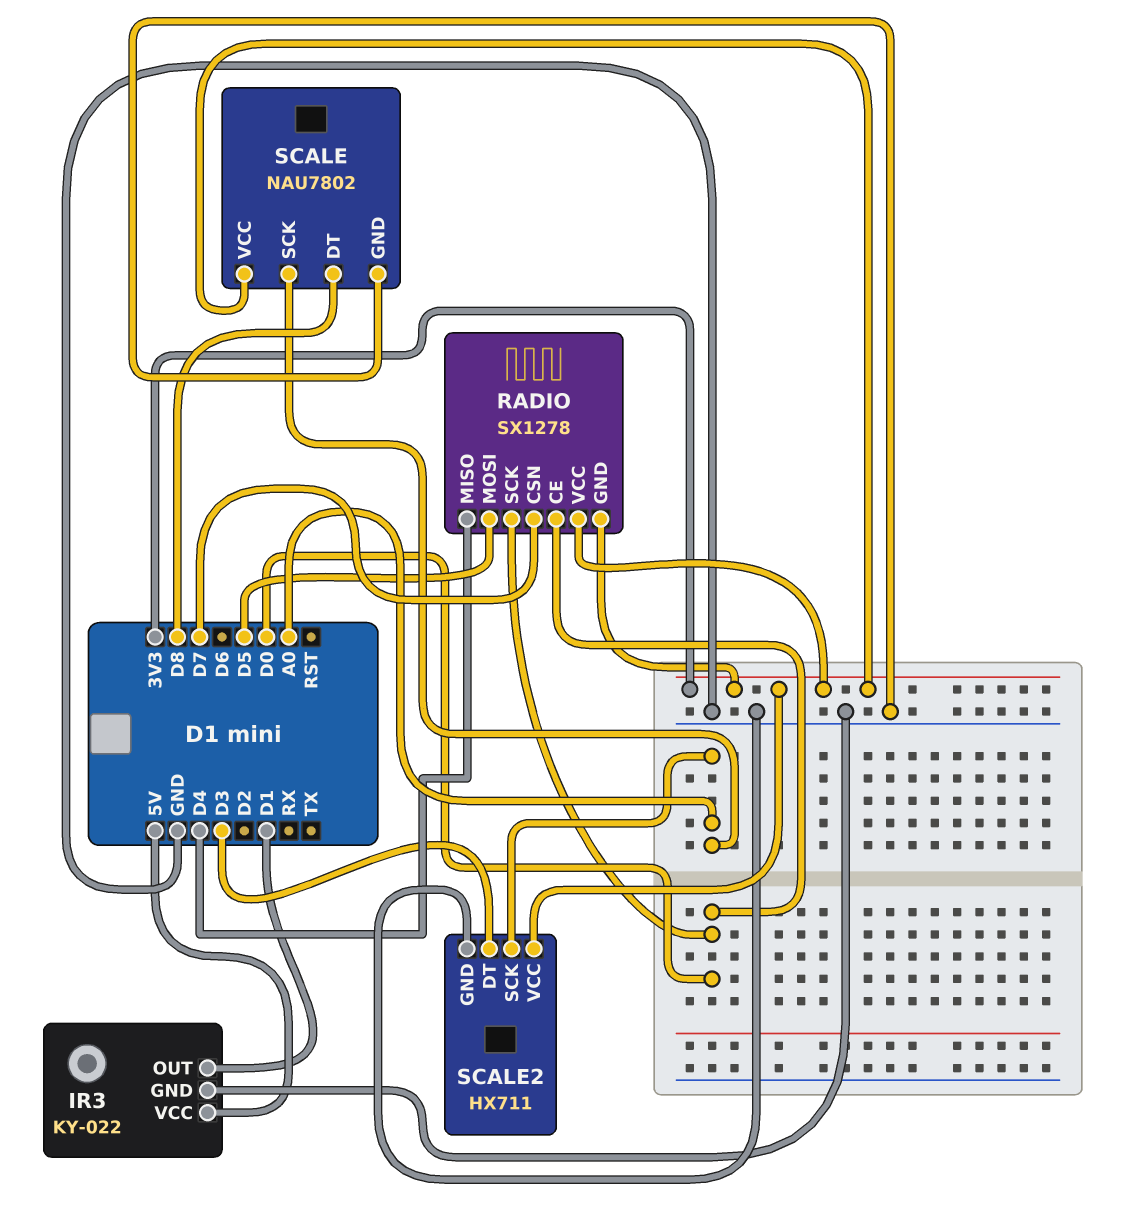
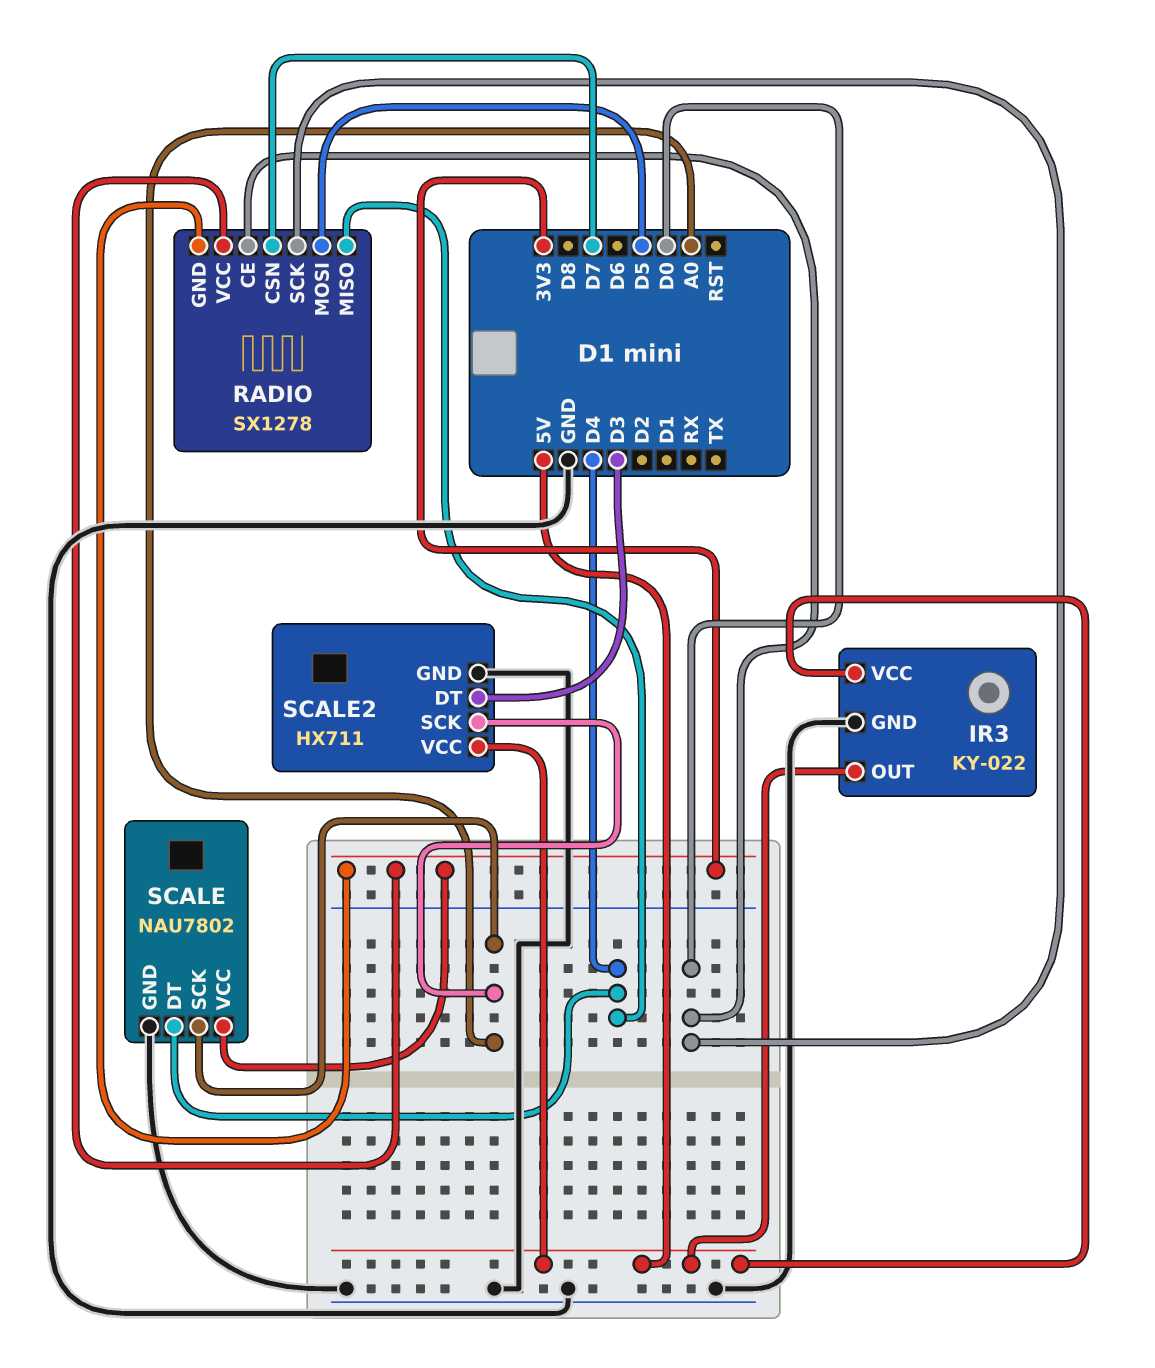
IR3 pin OUT: D1 -> 5V
SCALE pin DT: D8 -> D4
SCALE2 pin VCC: 3V3 -> 5V

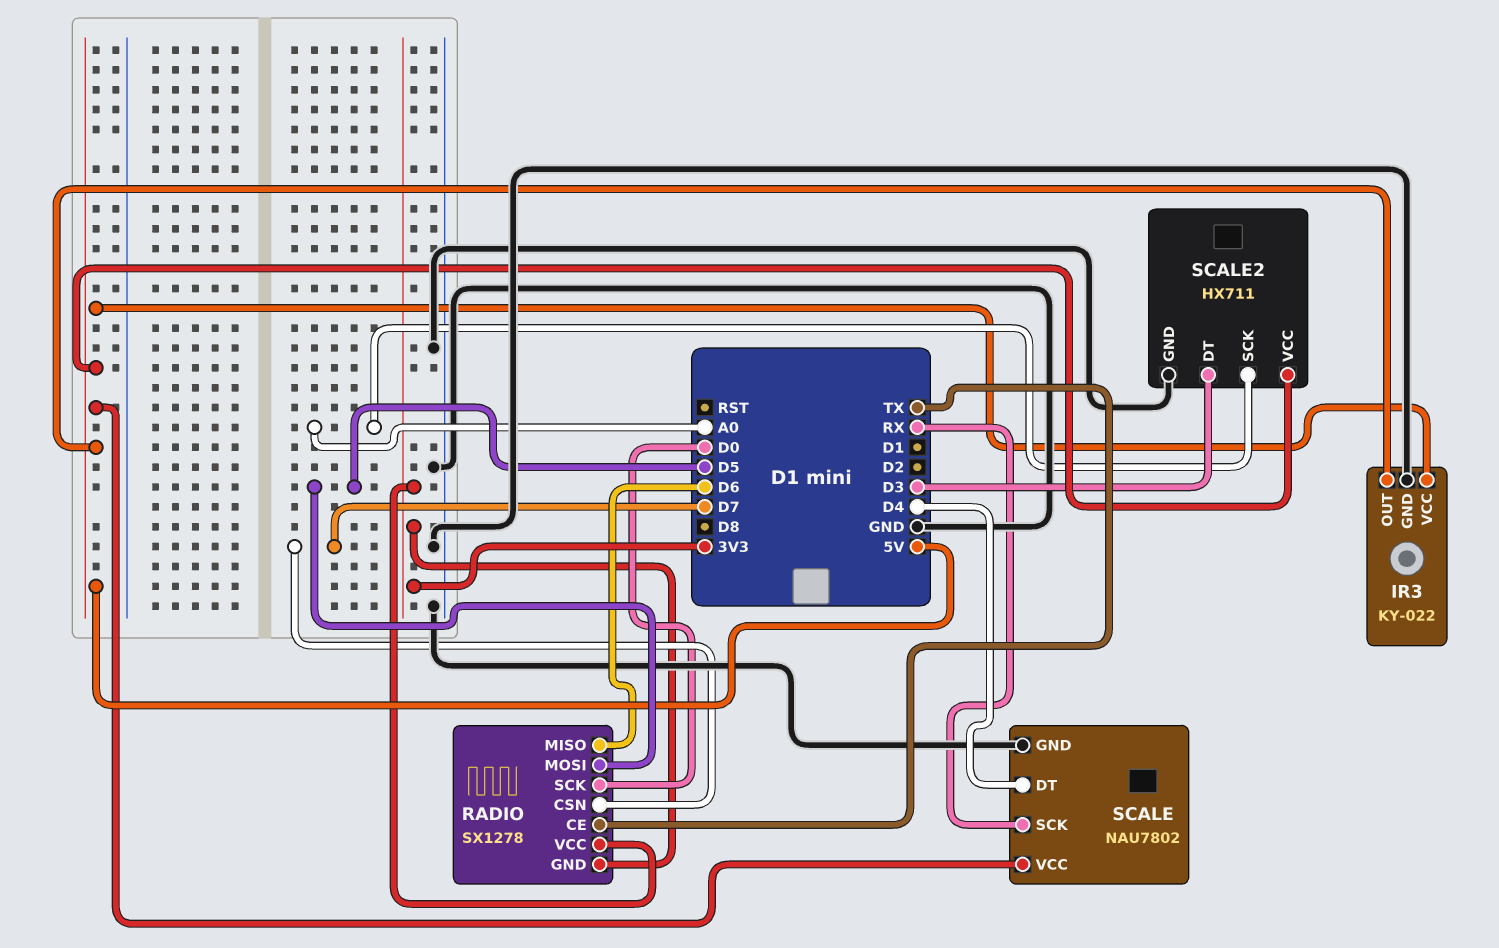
RADIO pin CE: D0 -> TX
RADIO pin MISO: D4 -> D6
SCALE pin SCK: A0 -> RX
SCALE pin VCC: 3V3 -> 5V

